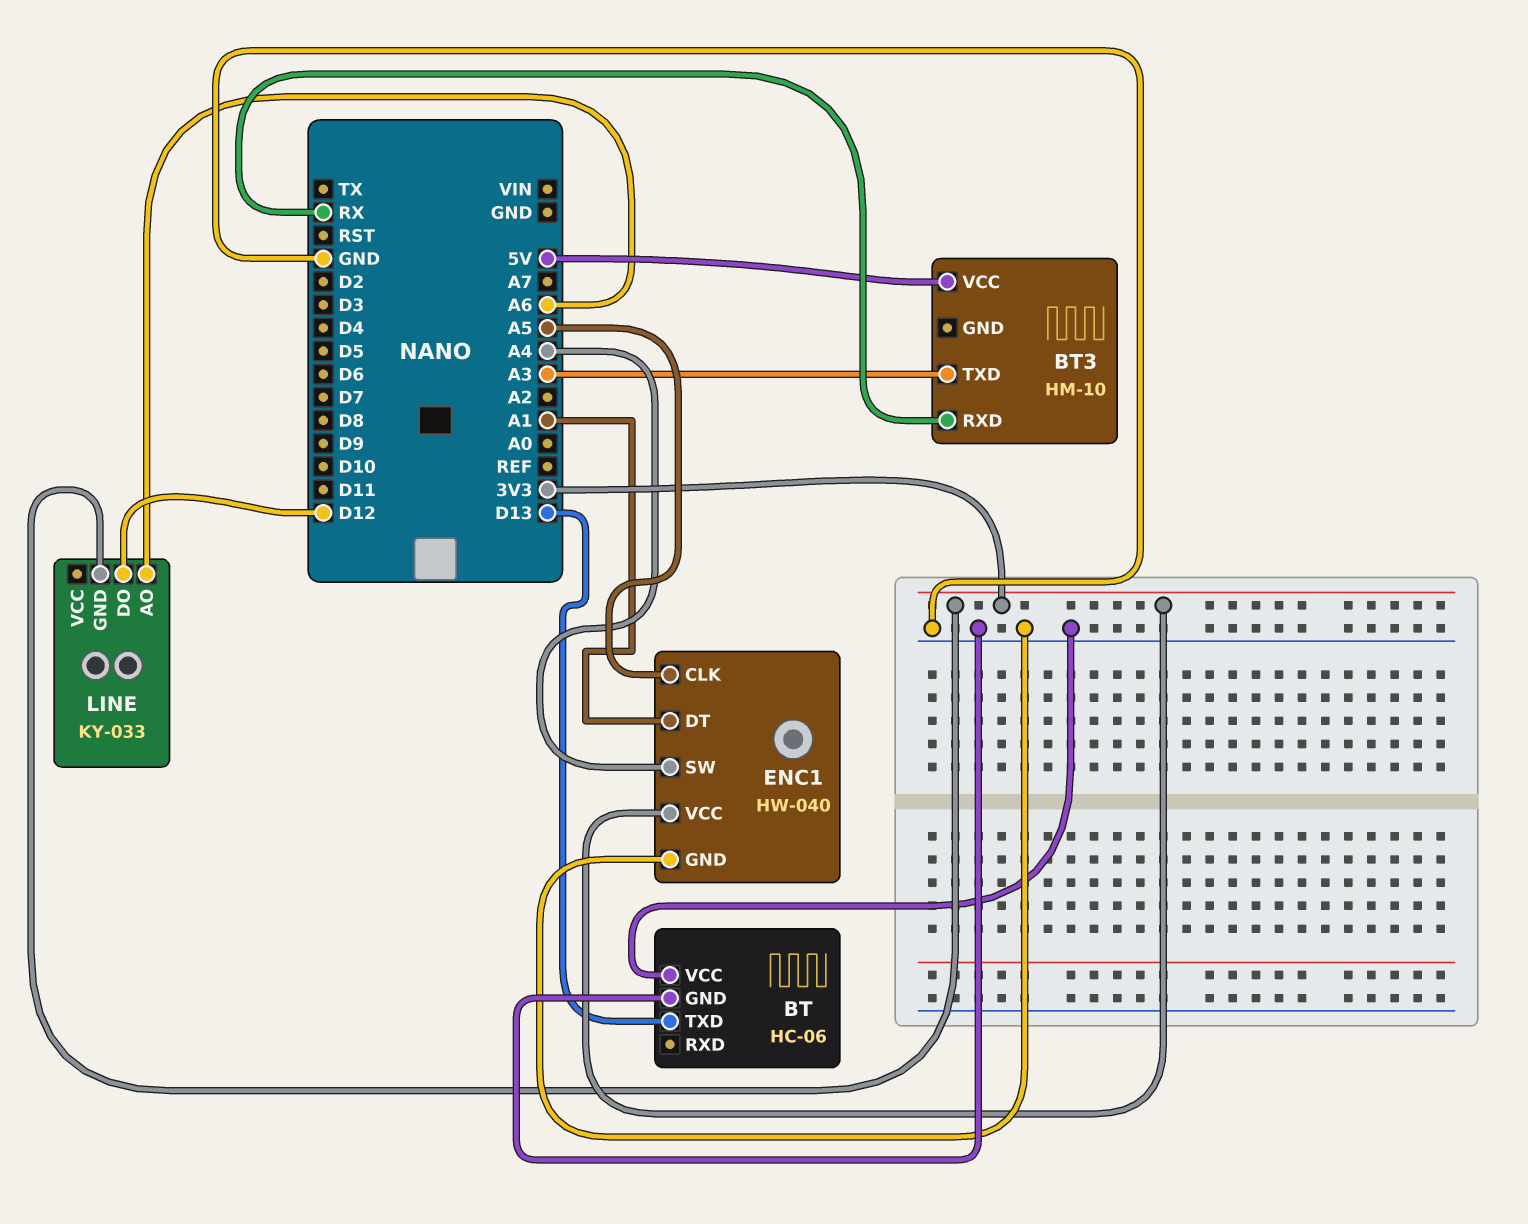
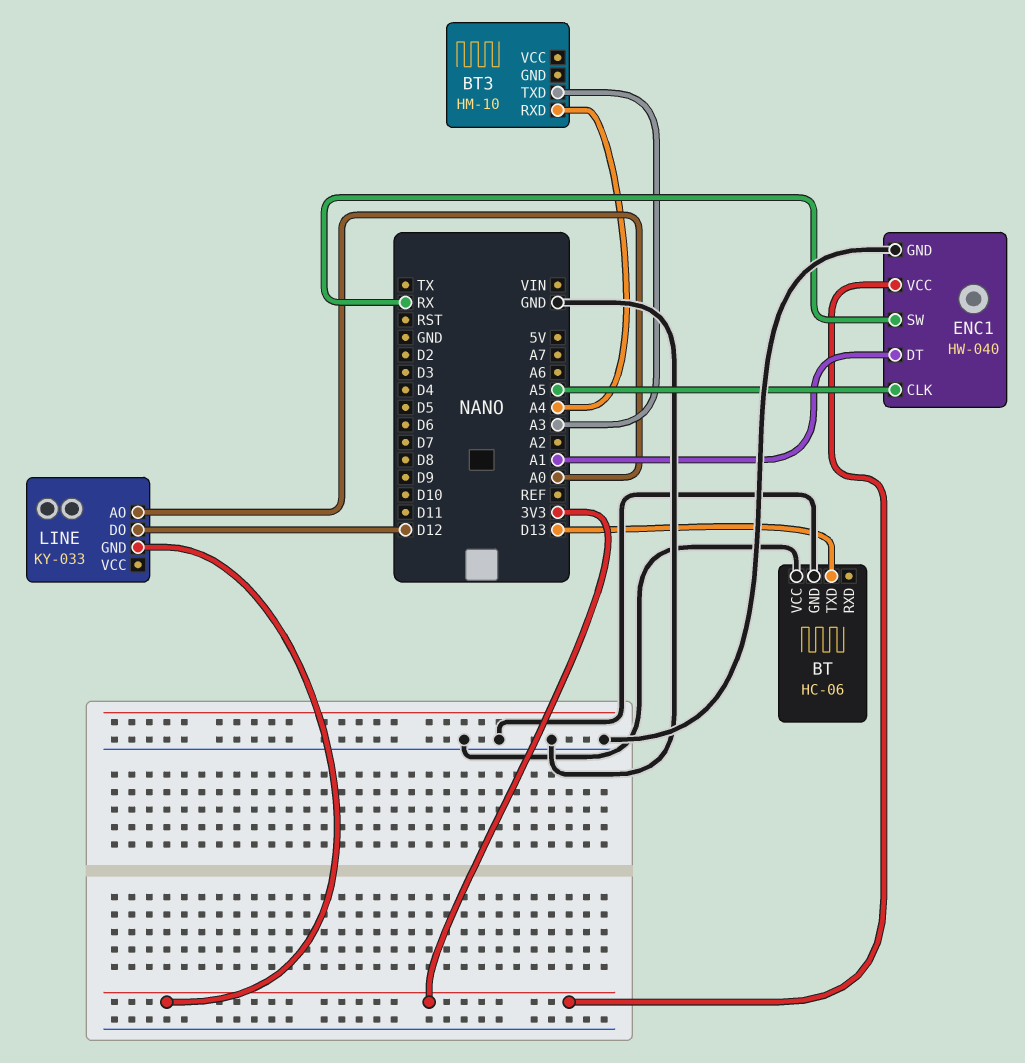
BT3 pin RXD: RX -> A4
BT3 pin VCC: 5V -> none
ENC1 pin SW: A4 -> RX
LINE pin AO: A6 -> A0

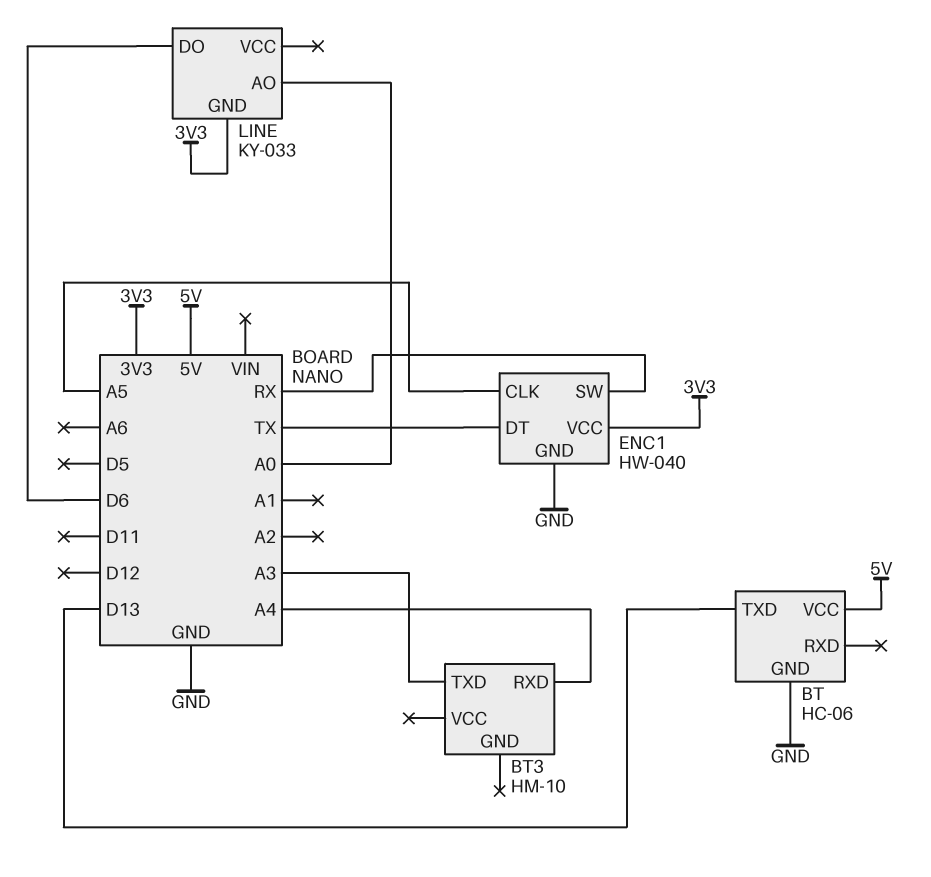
BT pin VCC: GND -> 5V
ENC1 pin DT: A1 -> TX
LINE pin DO: D12 -> D6

